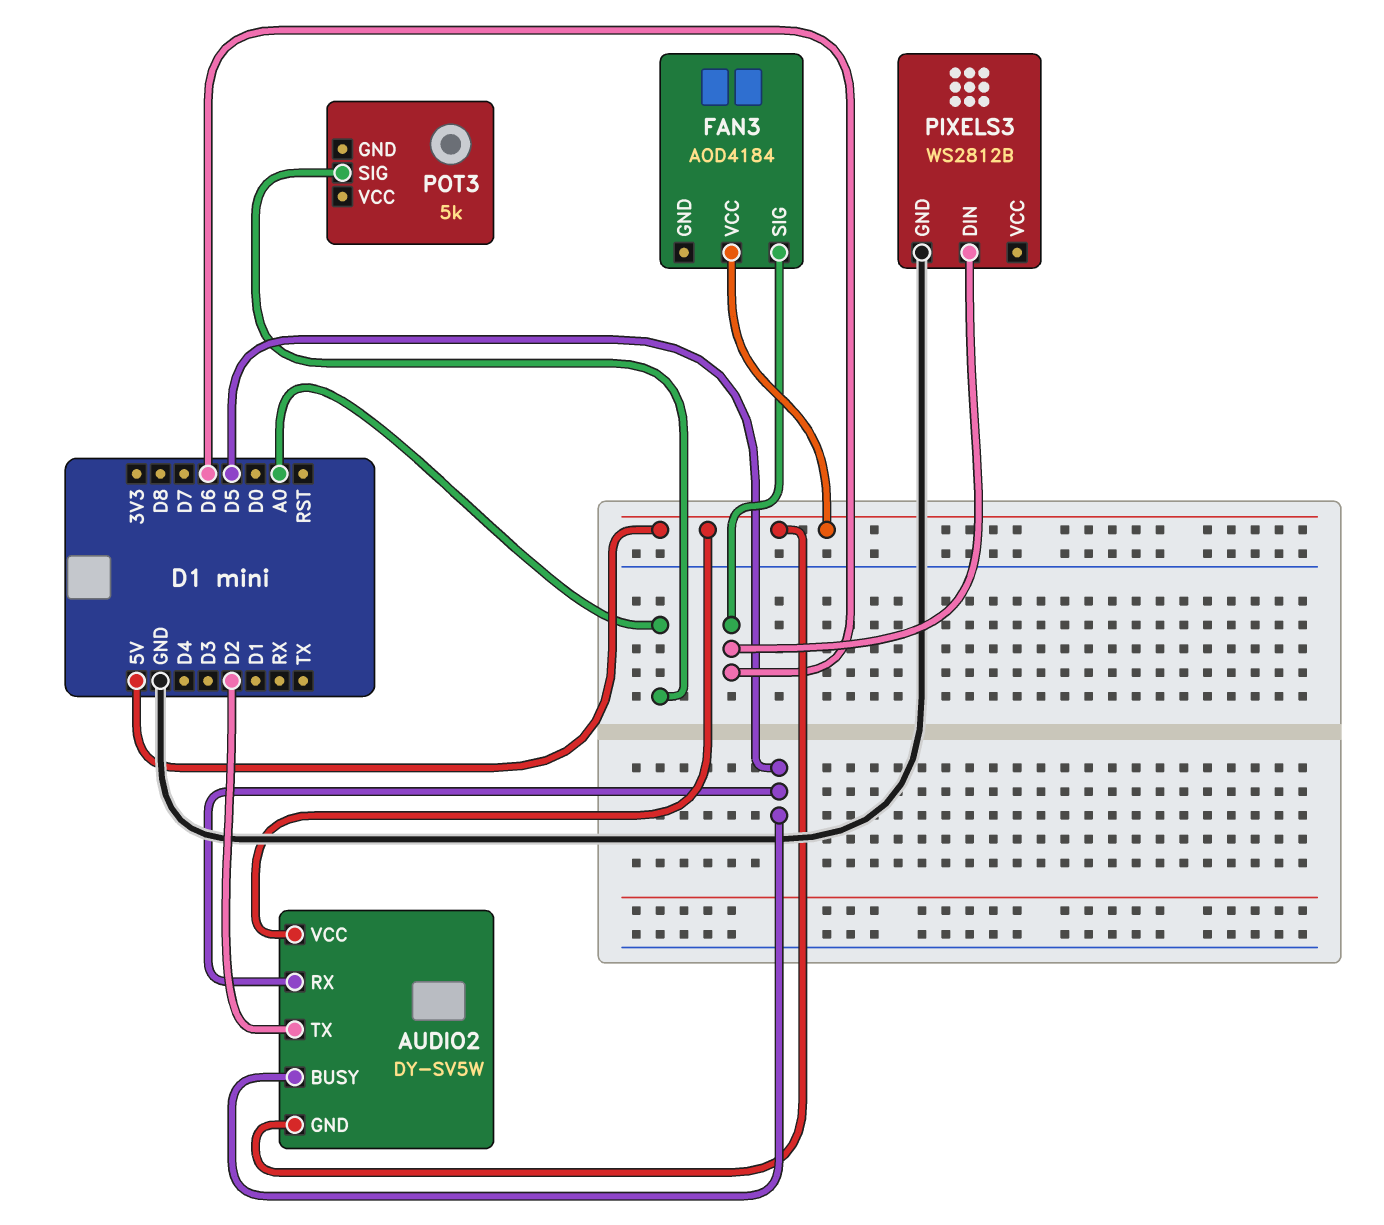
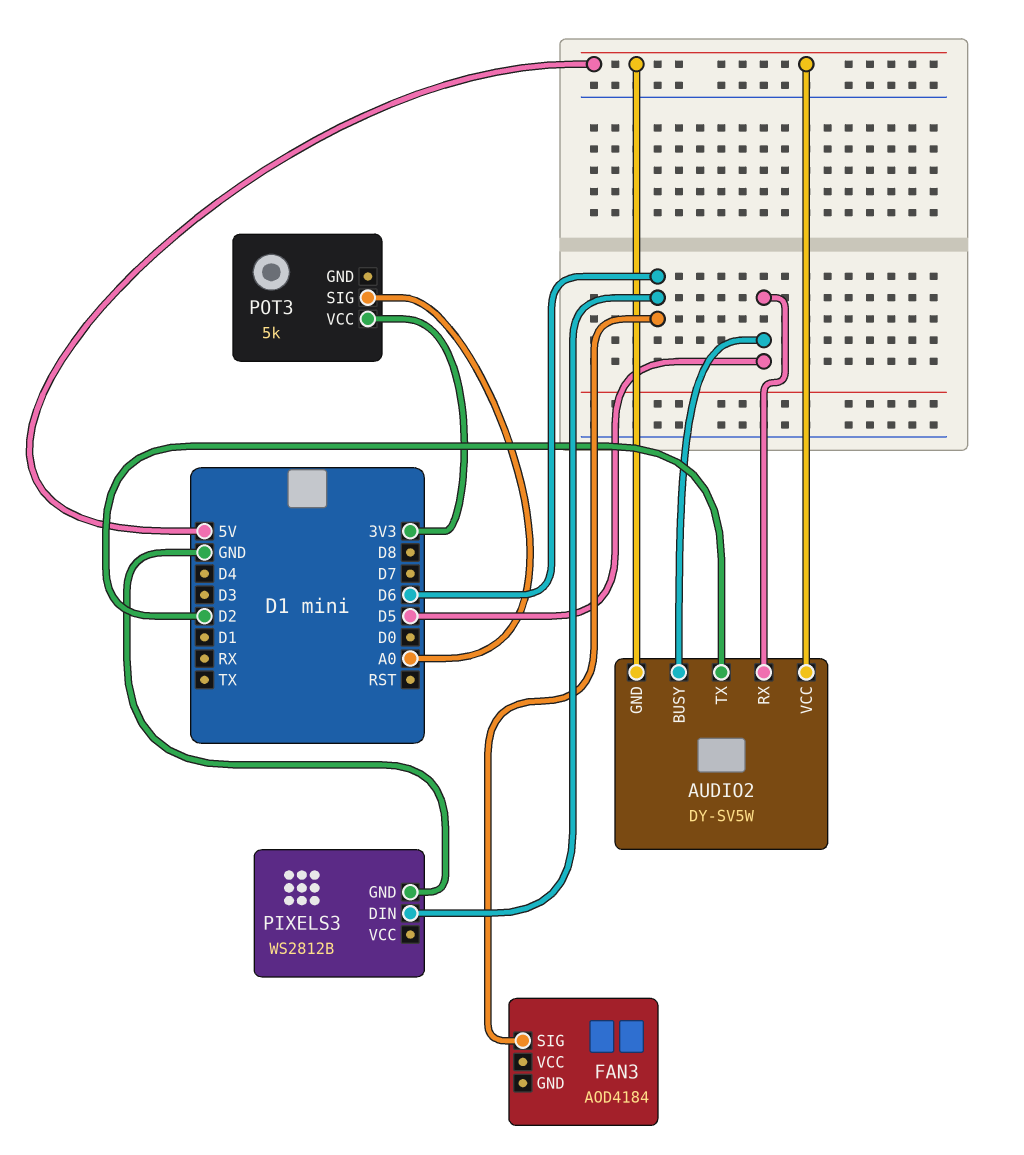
FAN3 pin VCC: 5V -> none
POT3 pin VCC: none -> 3V3

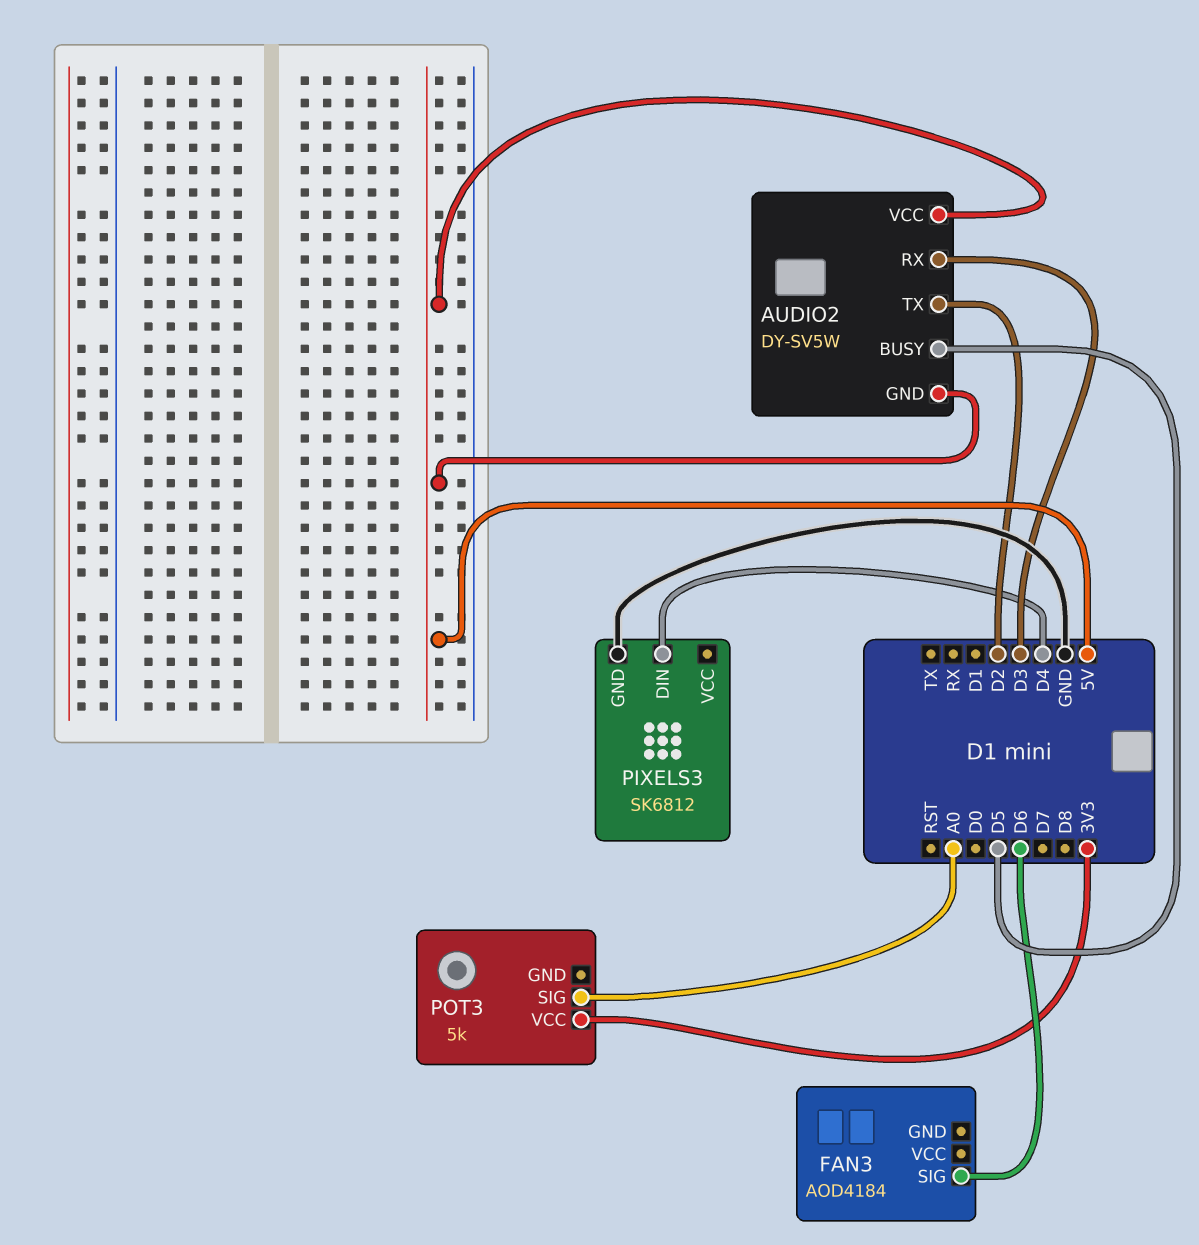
AUDIO2 pin RX: D5 -> D3
PIXELS3: WS2812B -> SK6812
PIXELS3 pin DIN: D6 -> D4

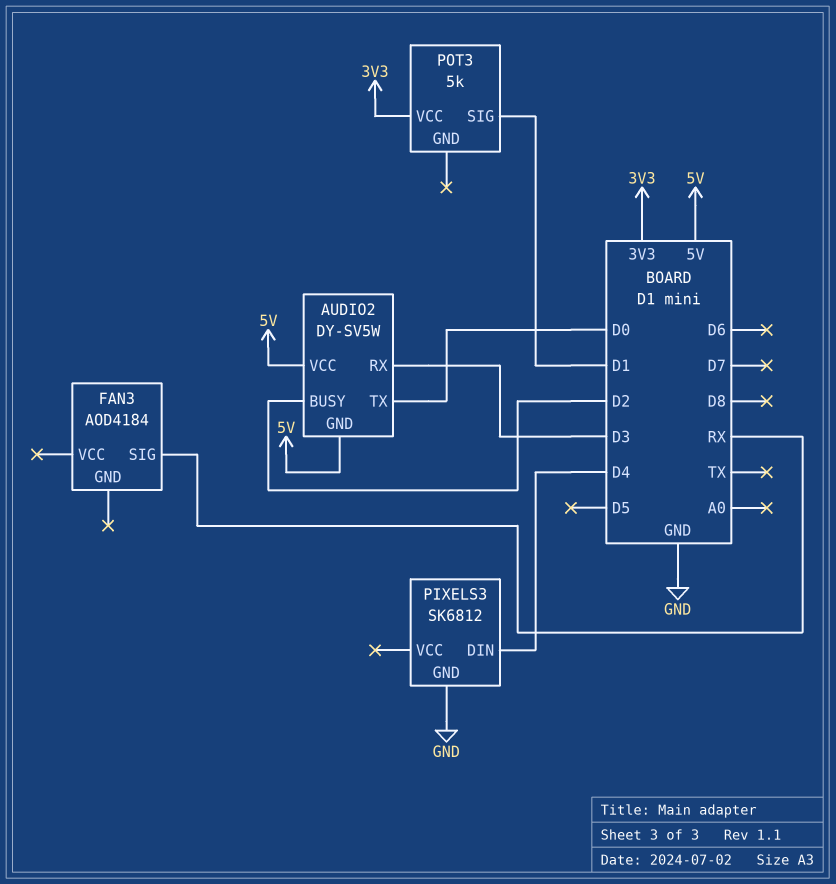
AUDIO2 pin BUSY: D5 -> D2
AUDIO2 pin TX: D2 -> D0
FAN3 pin SIG: D6 -> RX
POT3 pin SIG: A0 -> D1

